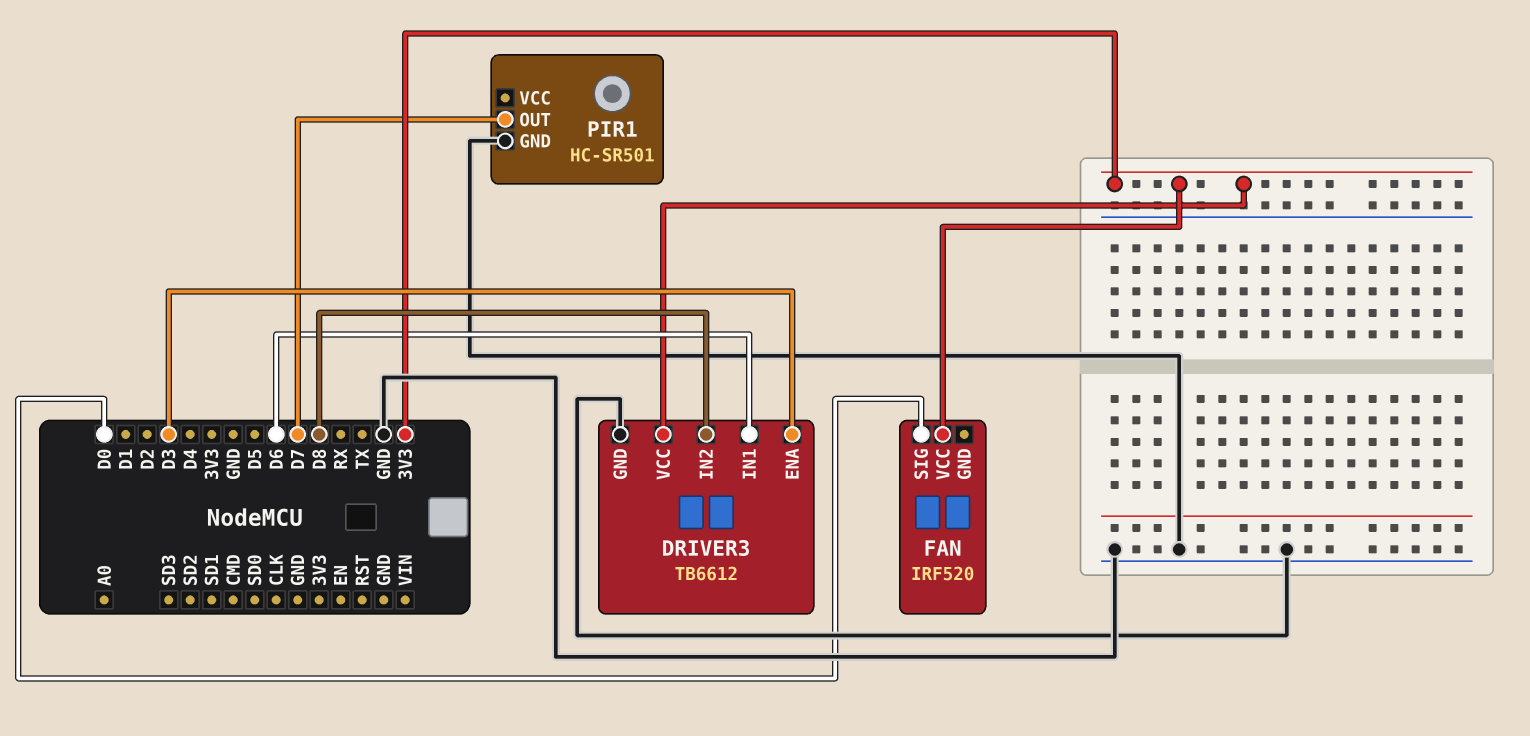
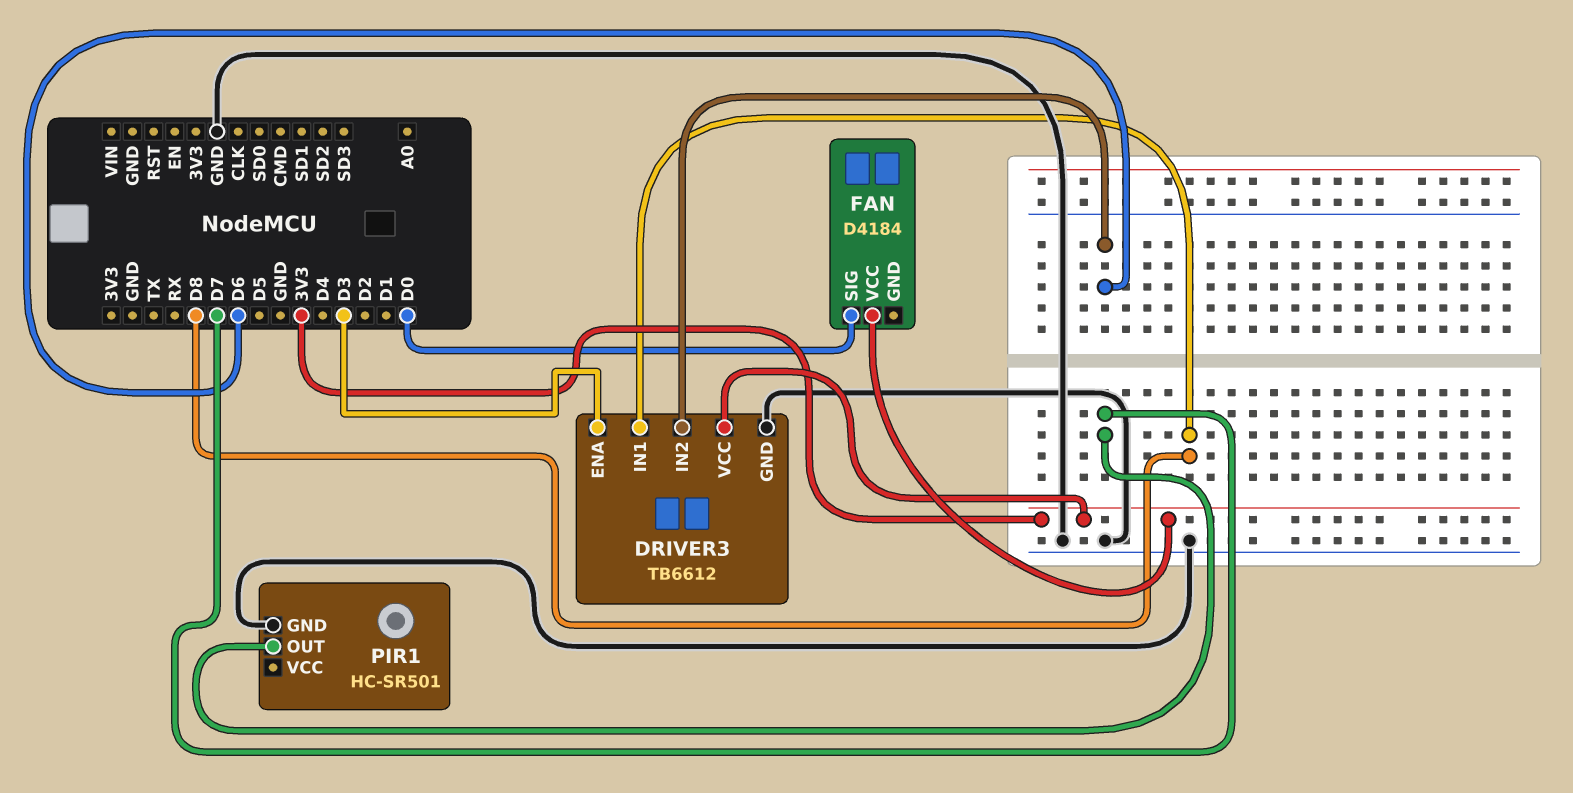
DRIVER3 pin IN1: D6 -> D8
DRIVER3 pin IN2: D8 -> D6
FAN: IRF520 -> D4184

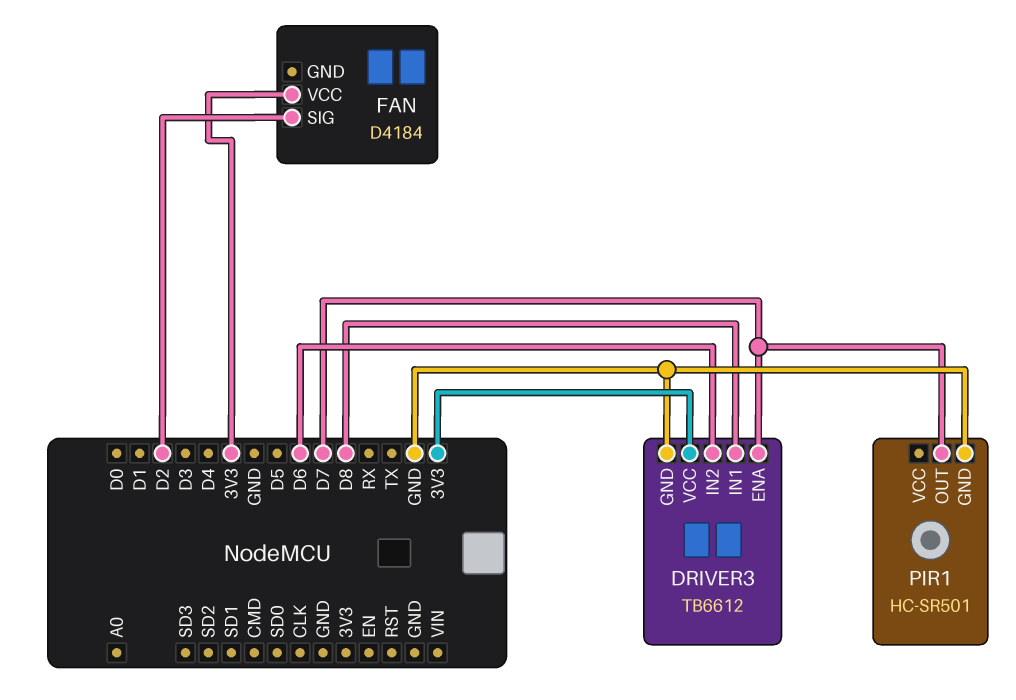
DRIVER3 pin ENA: D3 -> D7
FAN pin SIG: D0 -> D2

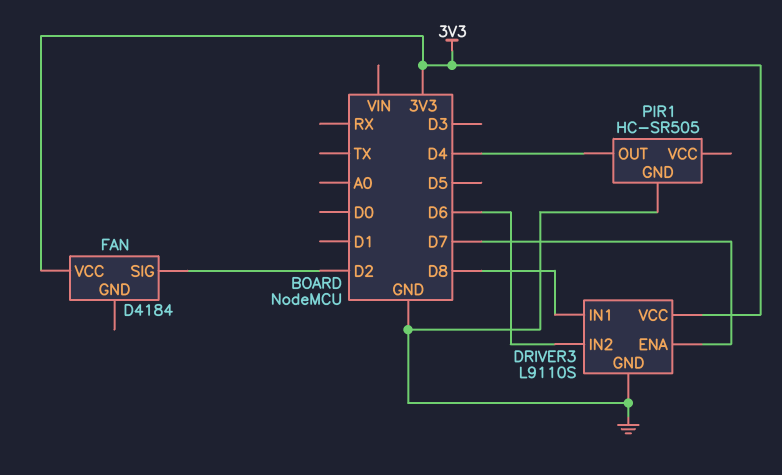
DRIVER3: TB6612 -> L9110S
PIR1: HC-SR501 -> HC-SR505
PIR1 pin OUT: D7 -> D4

